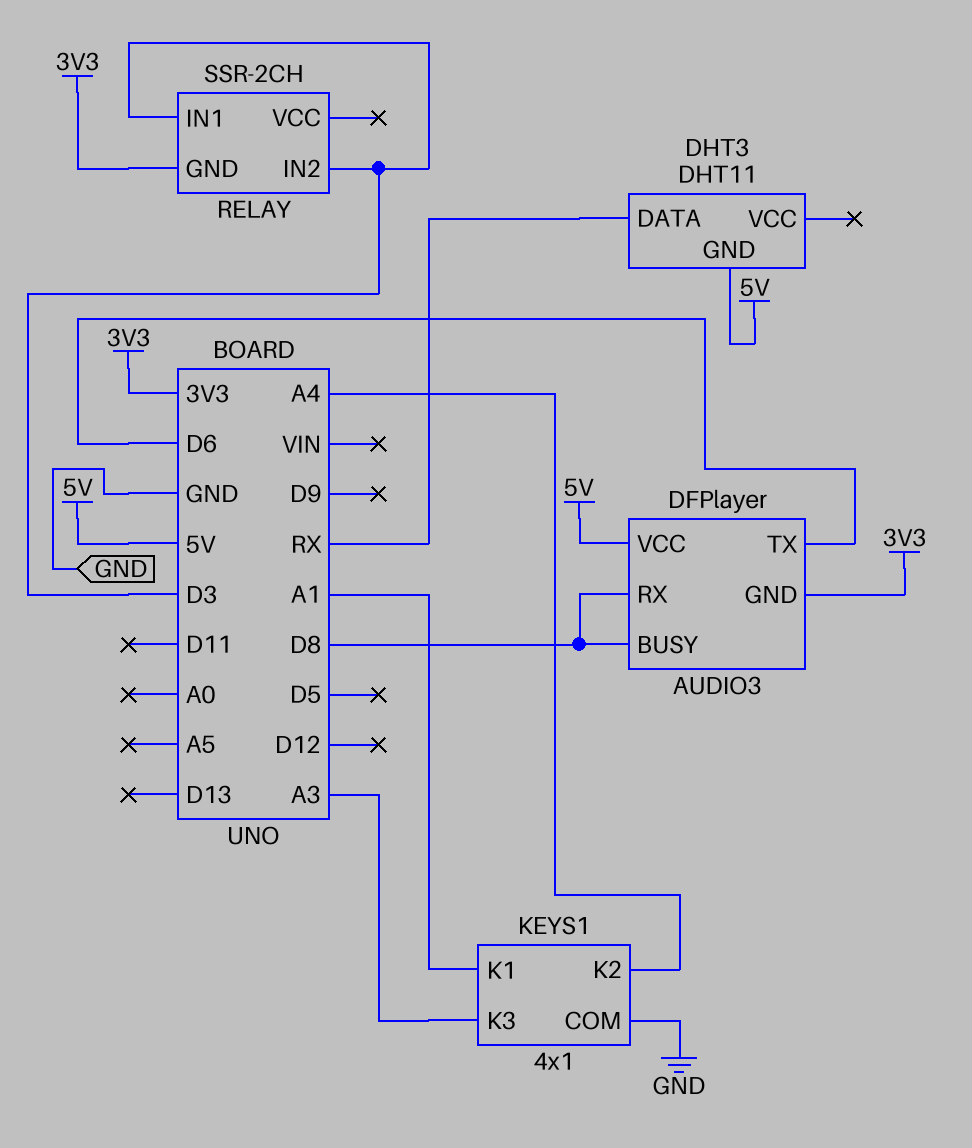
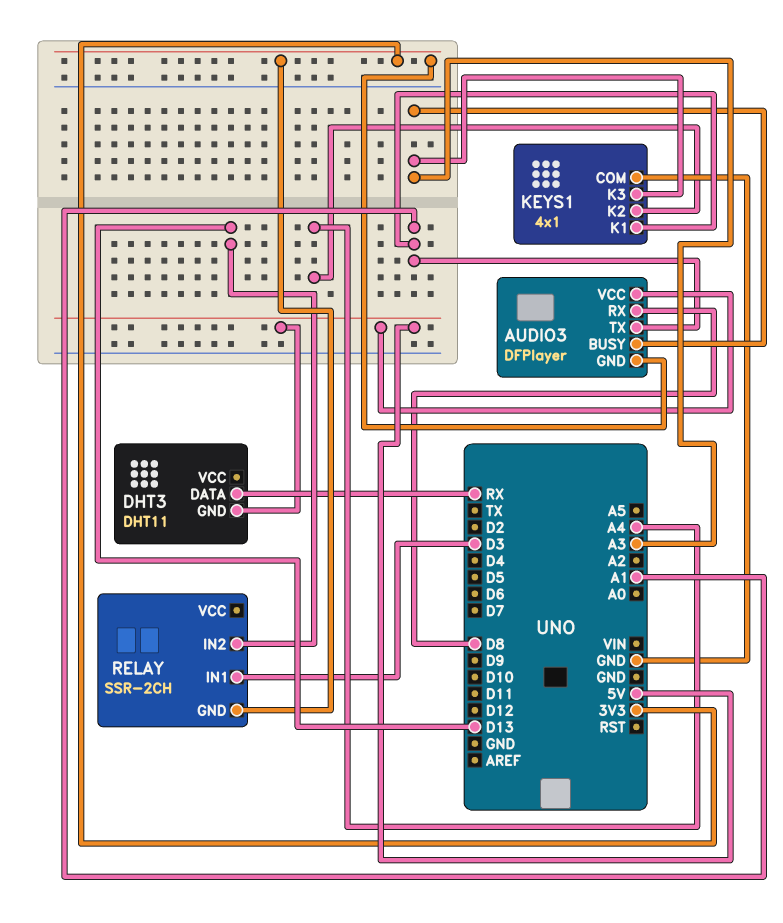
AUDIO3 pin BUSY: D8 -> A3
AUDIO3 pin TX: D6 -> A1
RELAY pin IN2: D3 -> D13

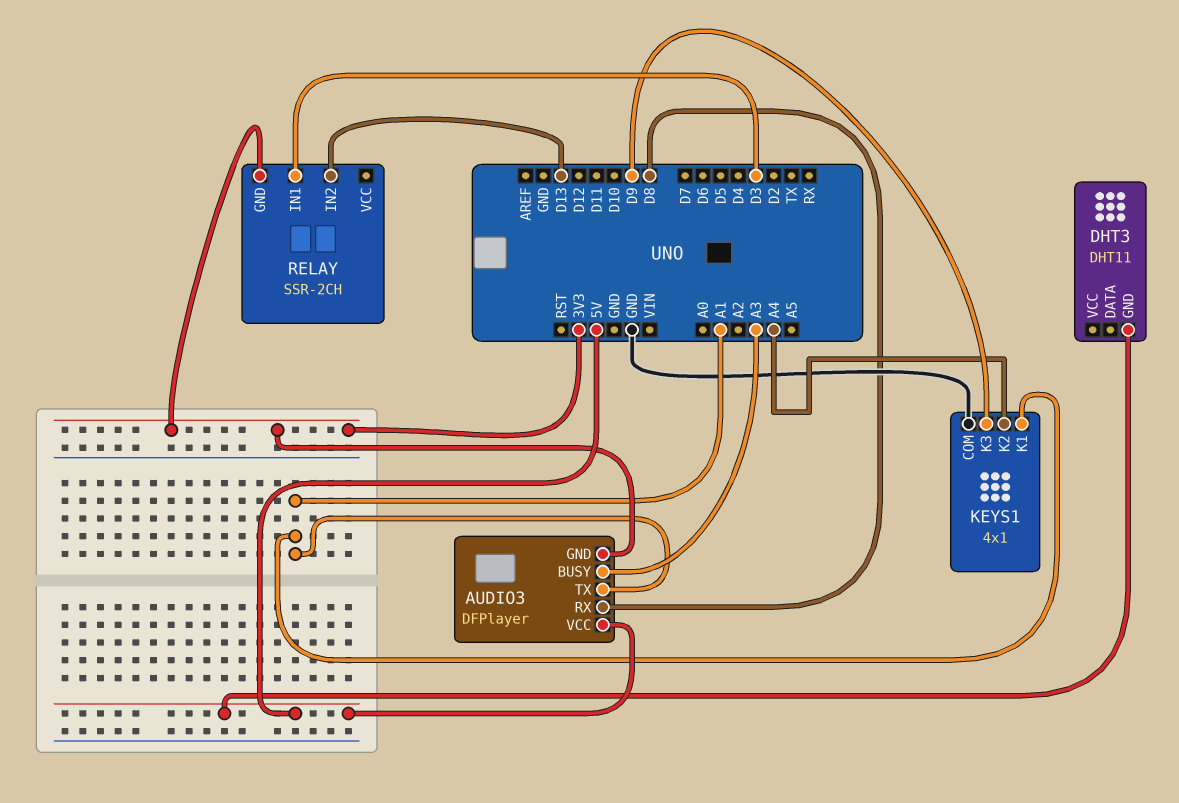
DHT3 pin DATA: RX -> none
KEYS1 pin K3: A3 -> D9

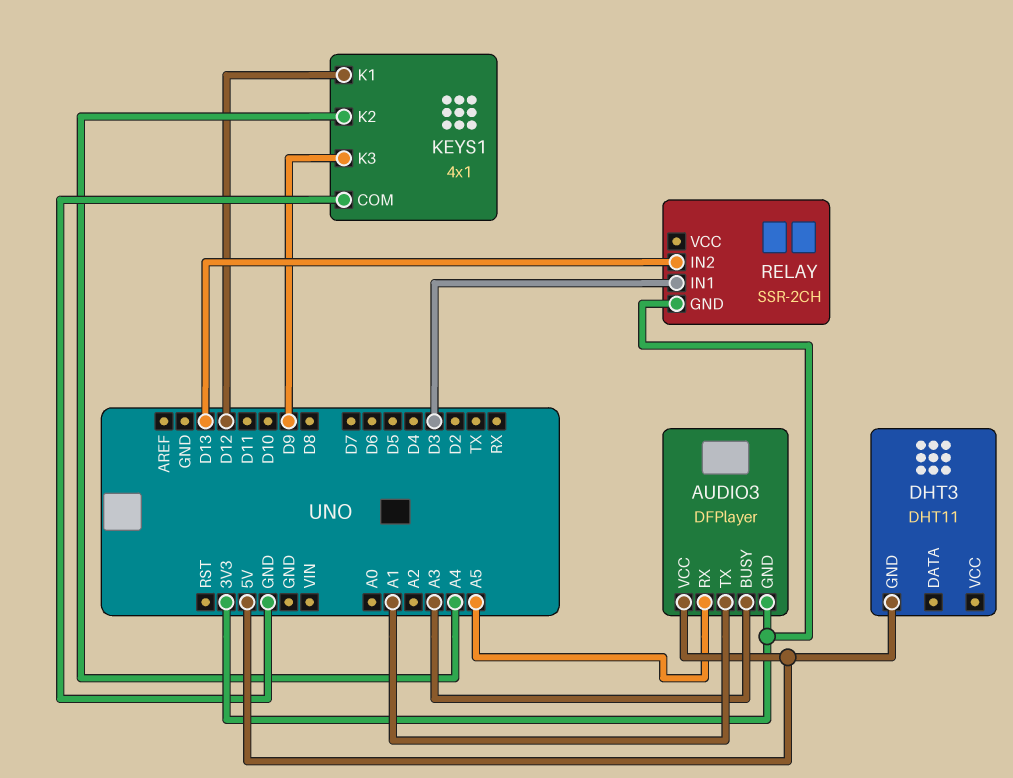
AUDIO3 pin RX: D8 -> A5
KEYS1 pin K1: A1 -> D12

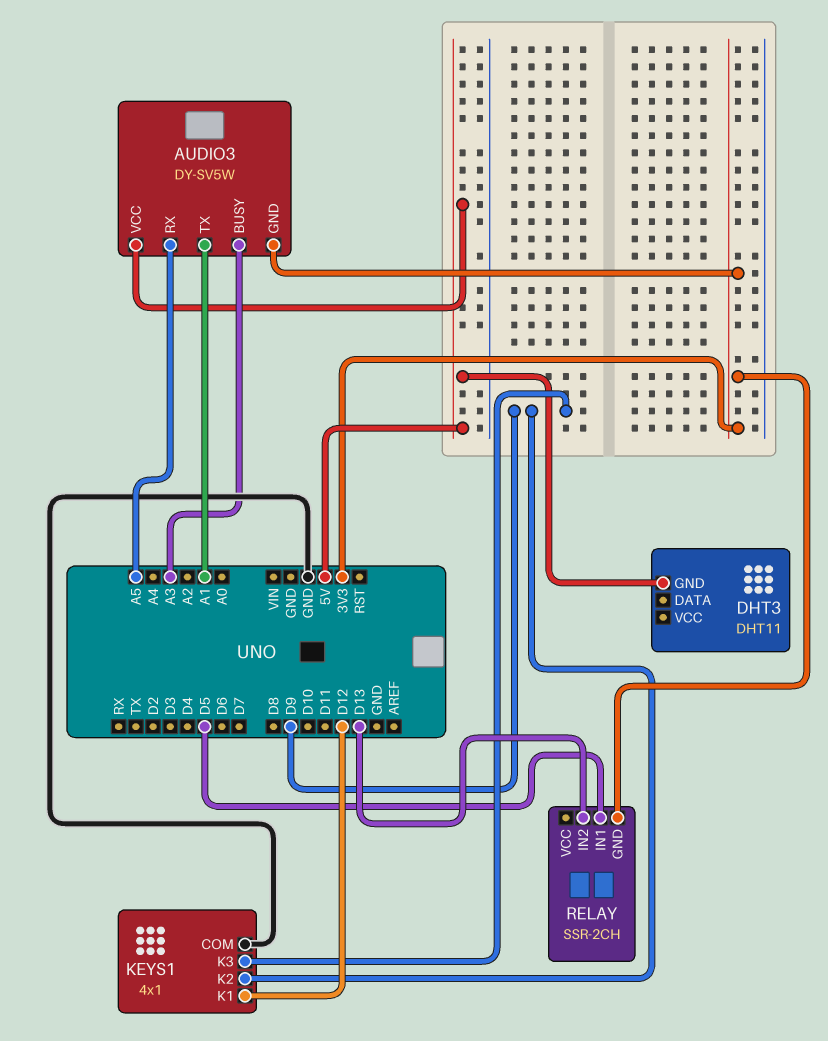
AUDIO3: DFPlayer -> DY-SV5W
KEYS1 pin K2: A4 -> D9
RELAY pin IN1: D3 -> D5

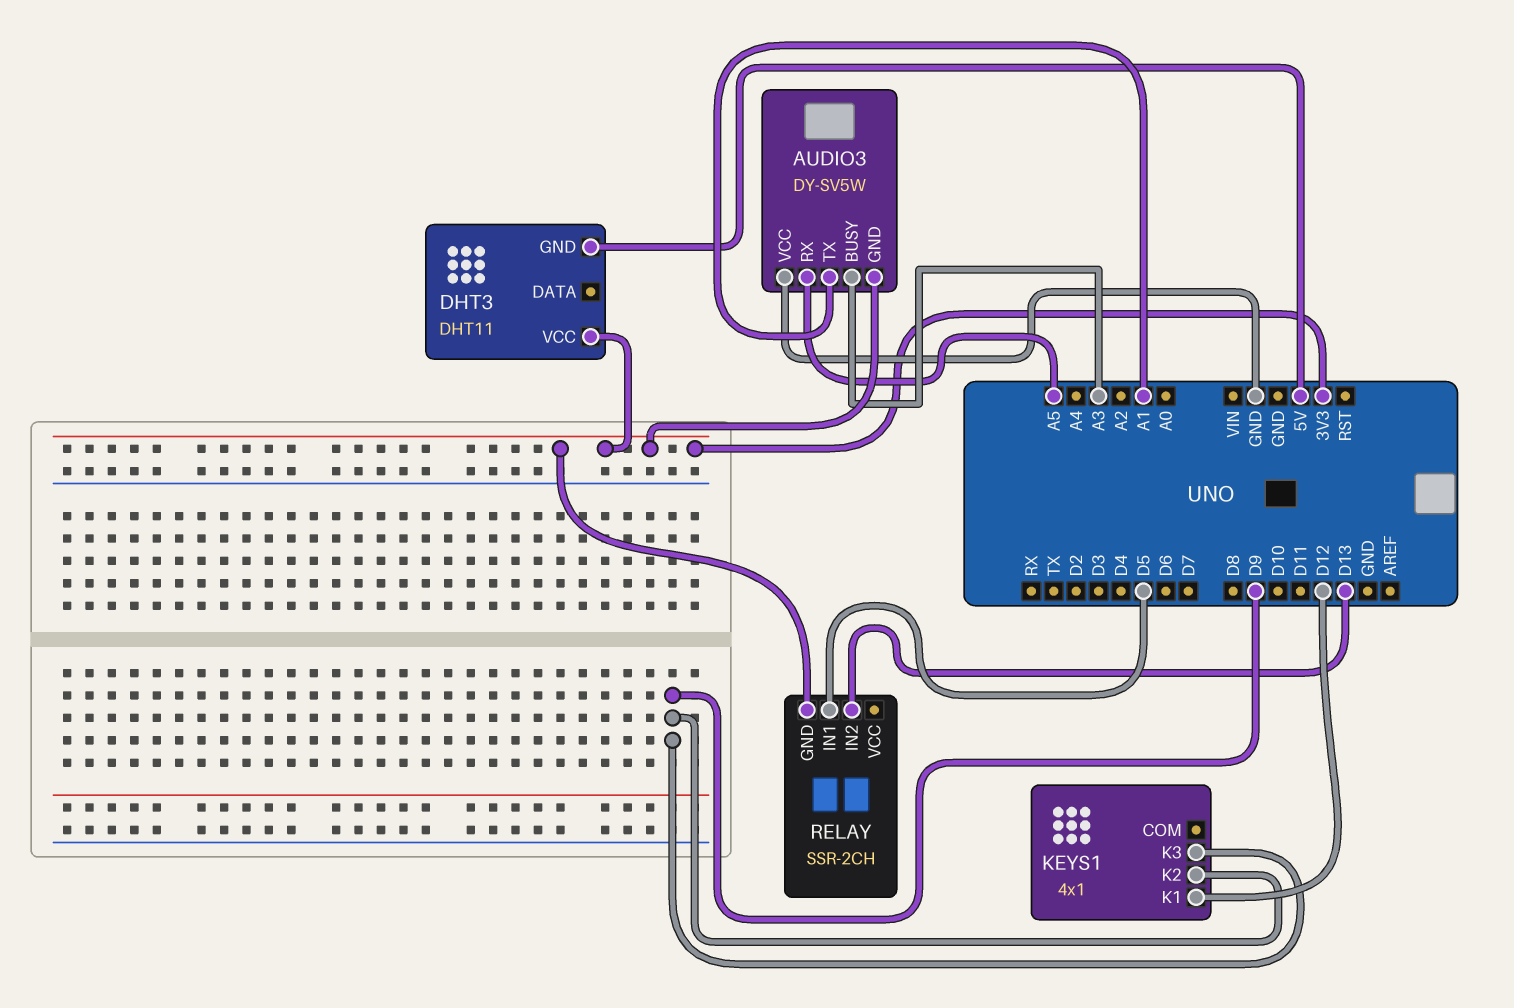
AUDIO3 pin VCC: 5V -> GND
DHT3 pin VCC: none -> 3V3
KEYS1 pin COM: GND -> none

